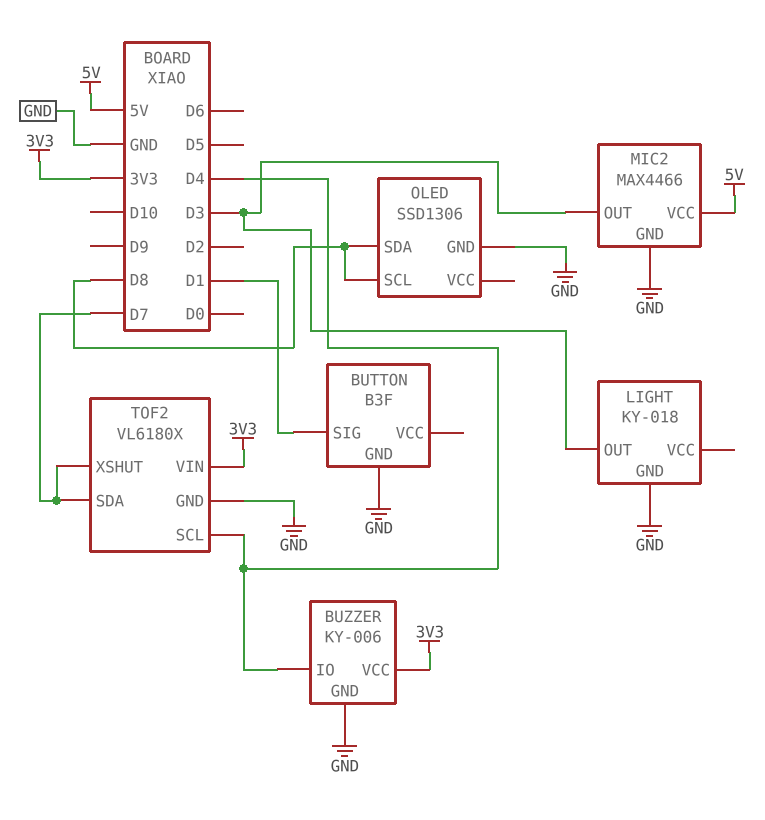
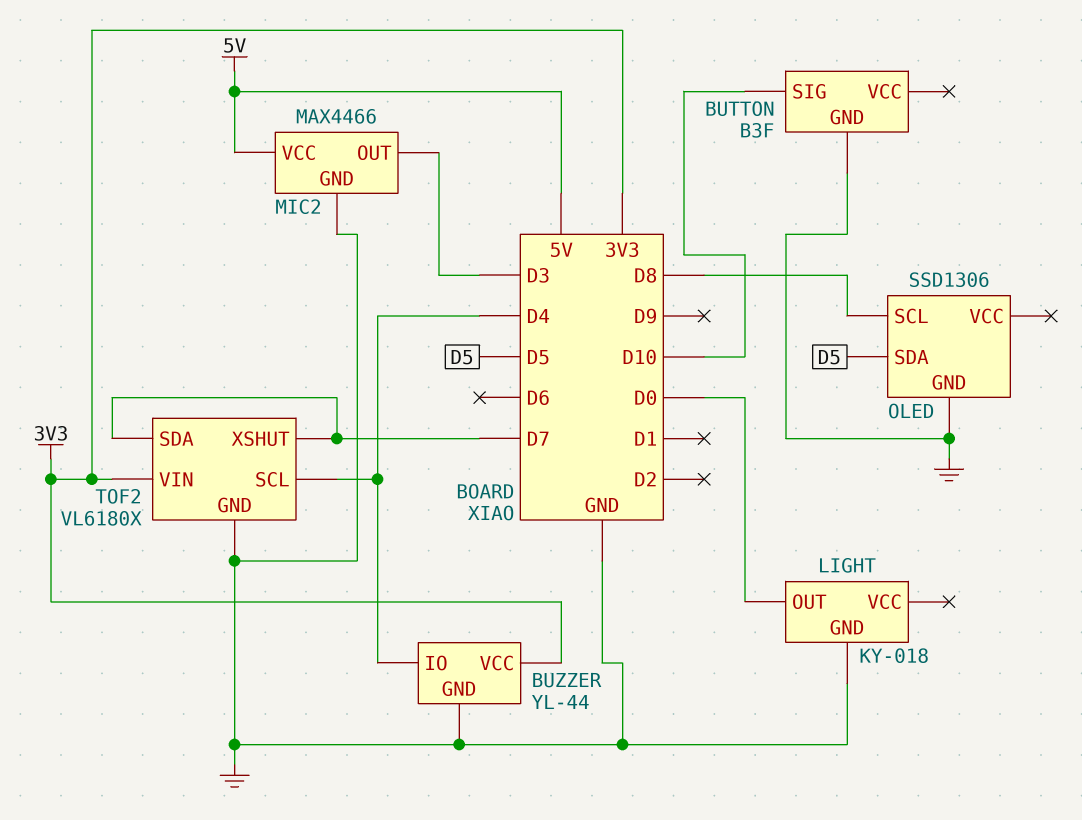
BUTTON pin SIG: D1 -> D10
BUZZER: KY-006 -> YL-44
LIGHT pin OUT: D3 -> D0
OLED pin SDA: D8 -> D5

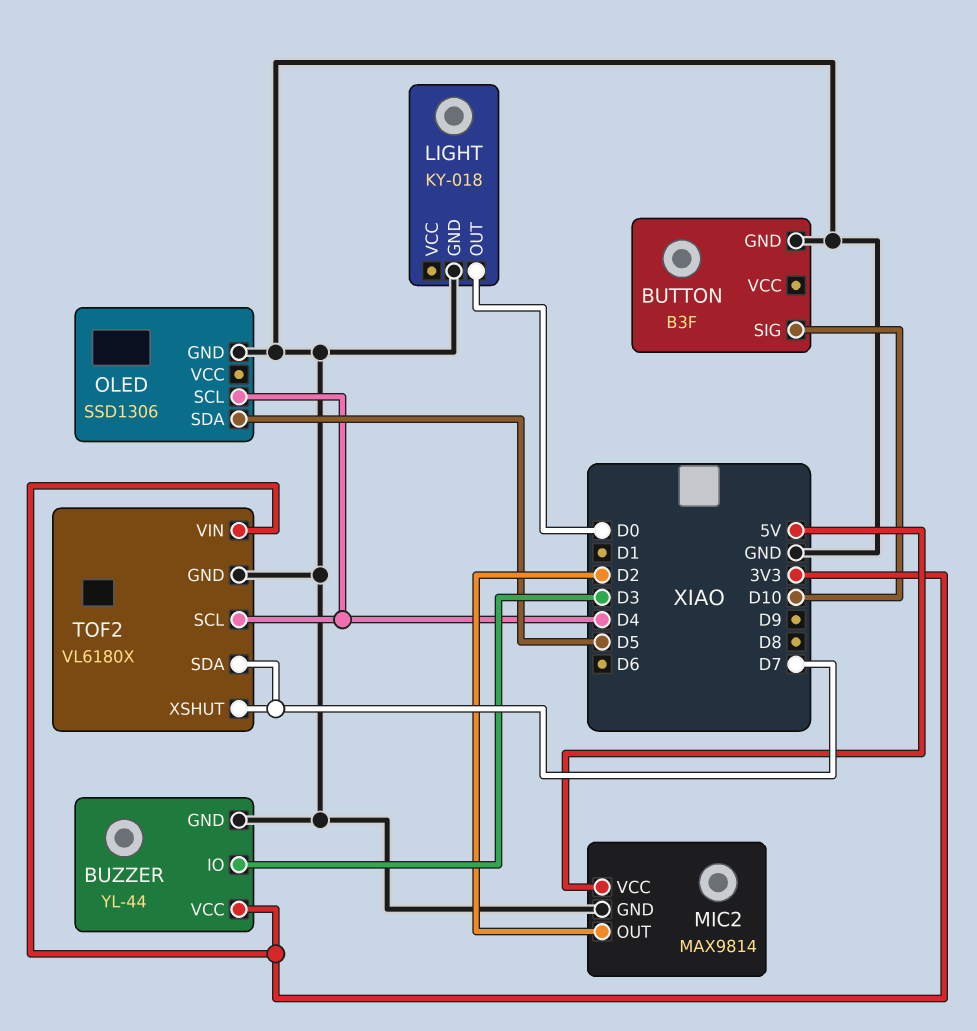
BUZZER pin IO: D4 -> D3
MIC2: MAX4466 -> MAX9814
MIC2 pin OUT: D3 -> D2
OLED pin SCL: D8 -> D4

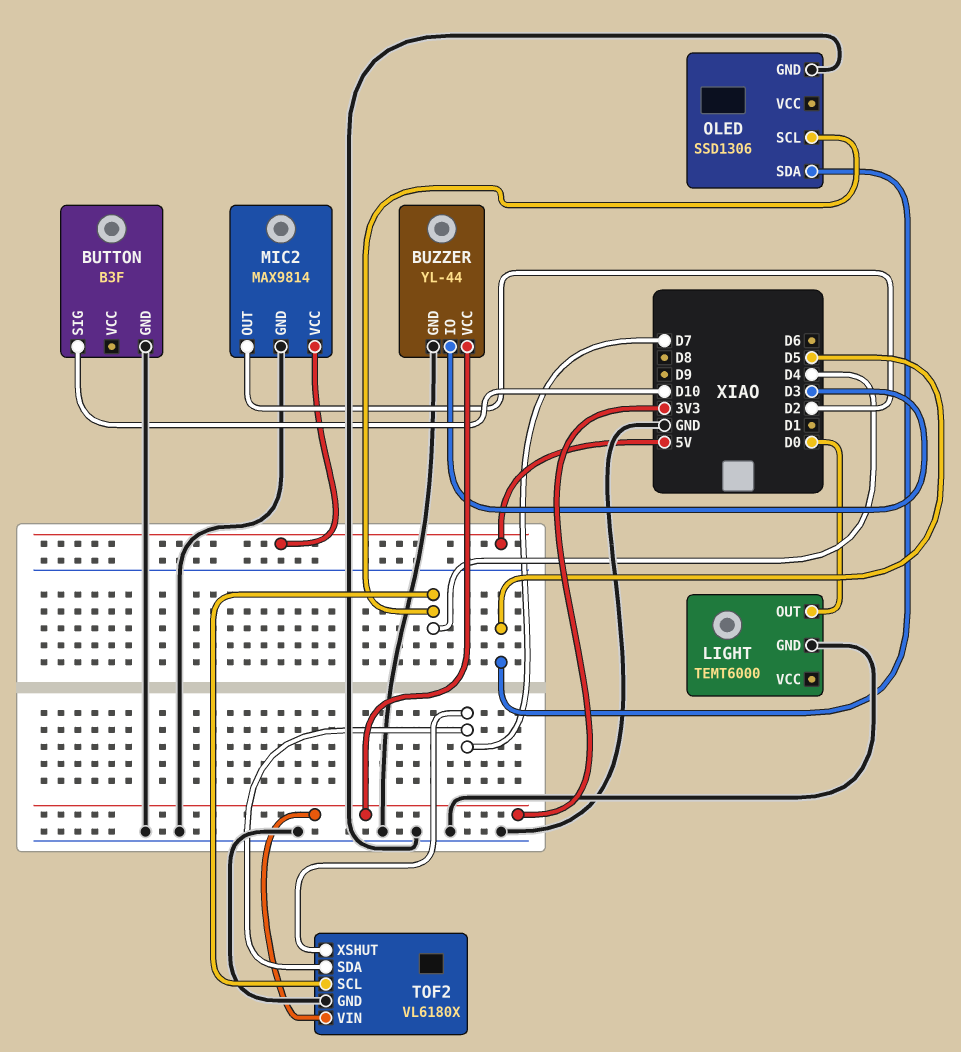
LIGHT: KY-018 -> TEMT6000

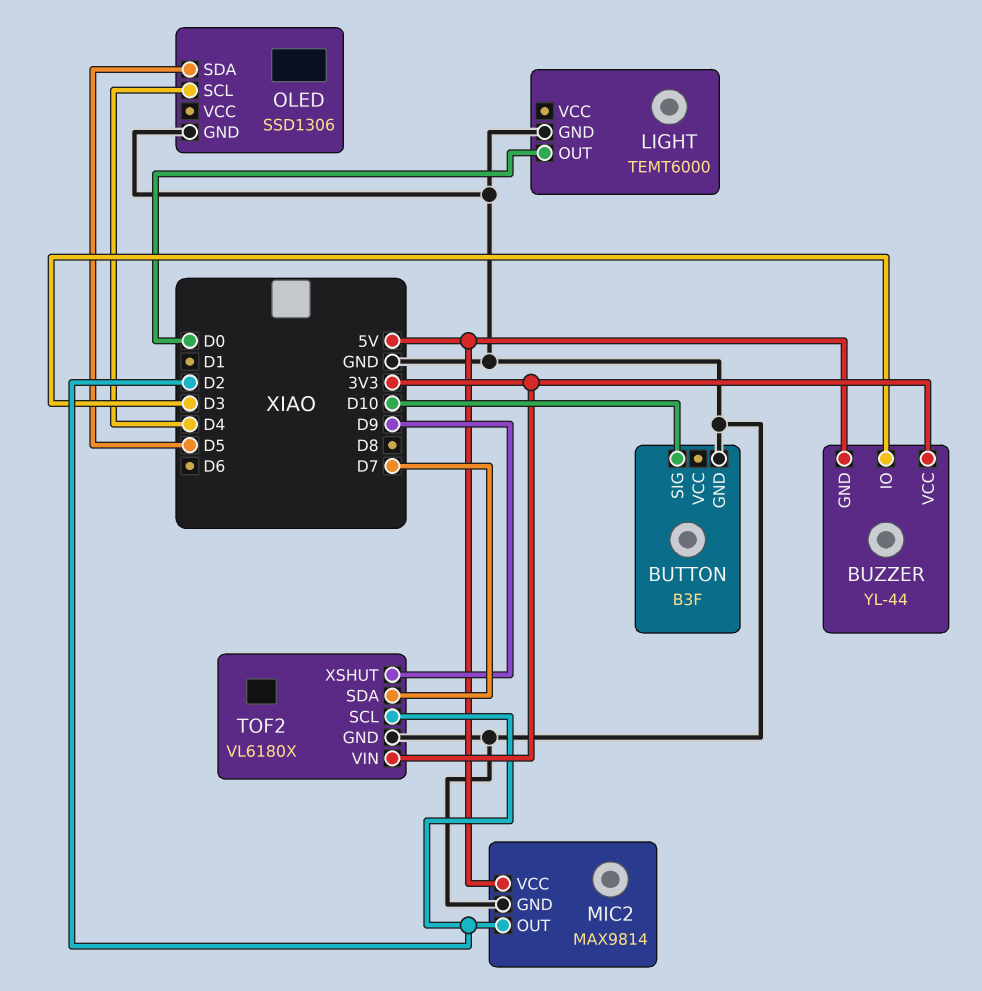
BUZZER pin GND: GND -> 5V
TOF2 pin SCL: D4 -> D2
TOF2 pin XSHUT: D7 -> D9

